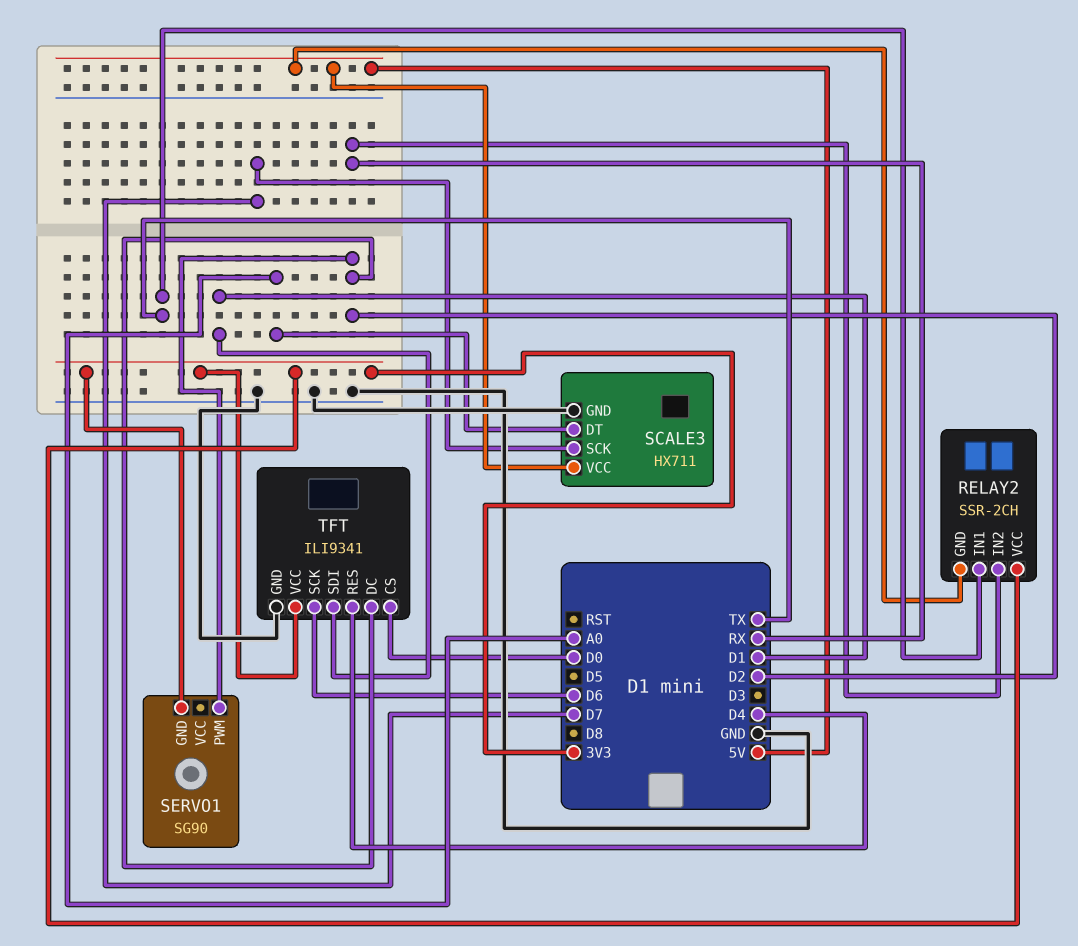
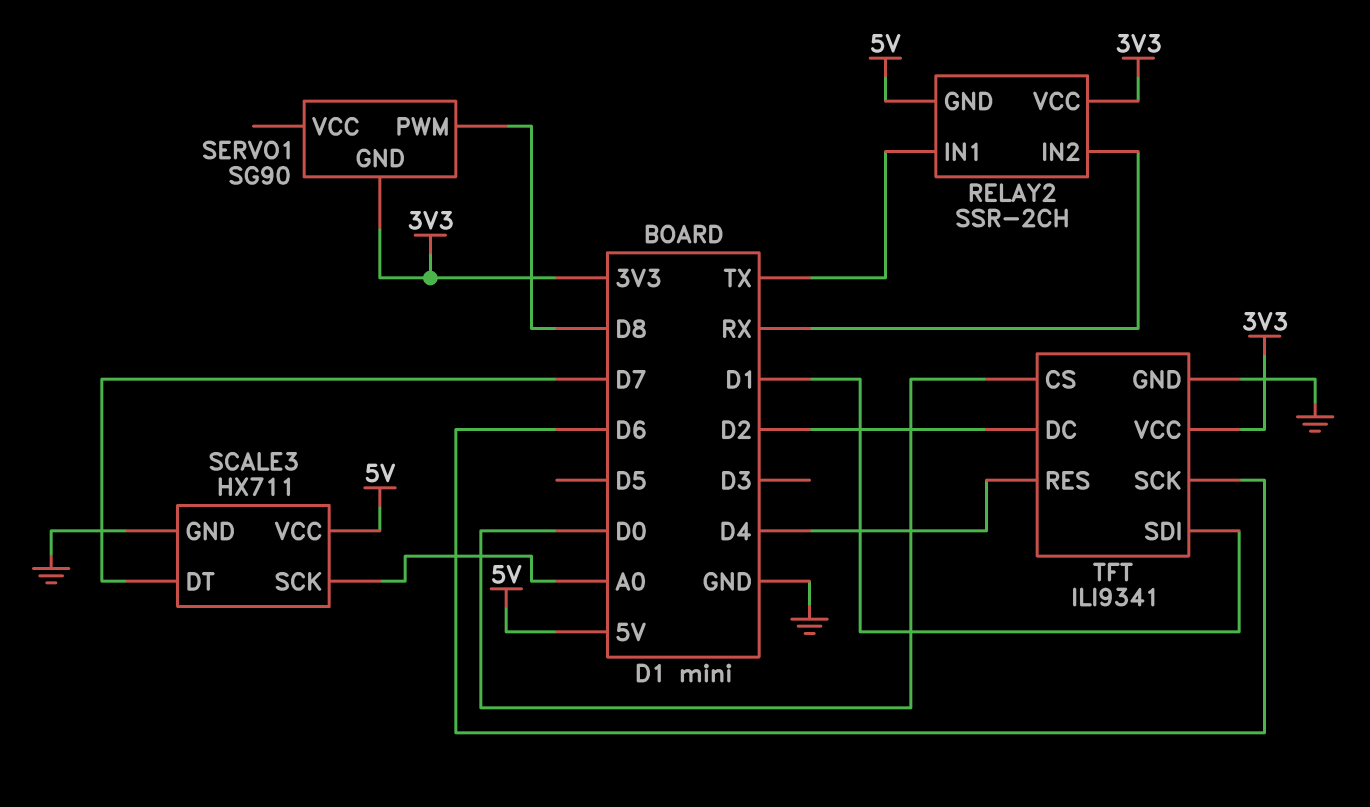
SCALE3 pin DT: A0 -> D7
SCALE3 pin SCK: D7 -> A0
SERVO1 pin PWM: D2 -> D8

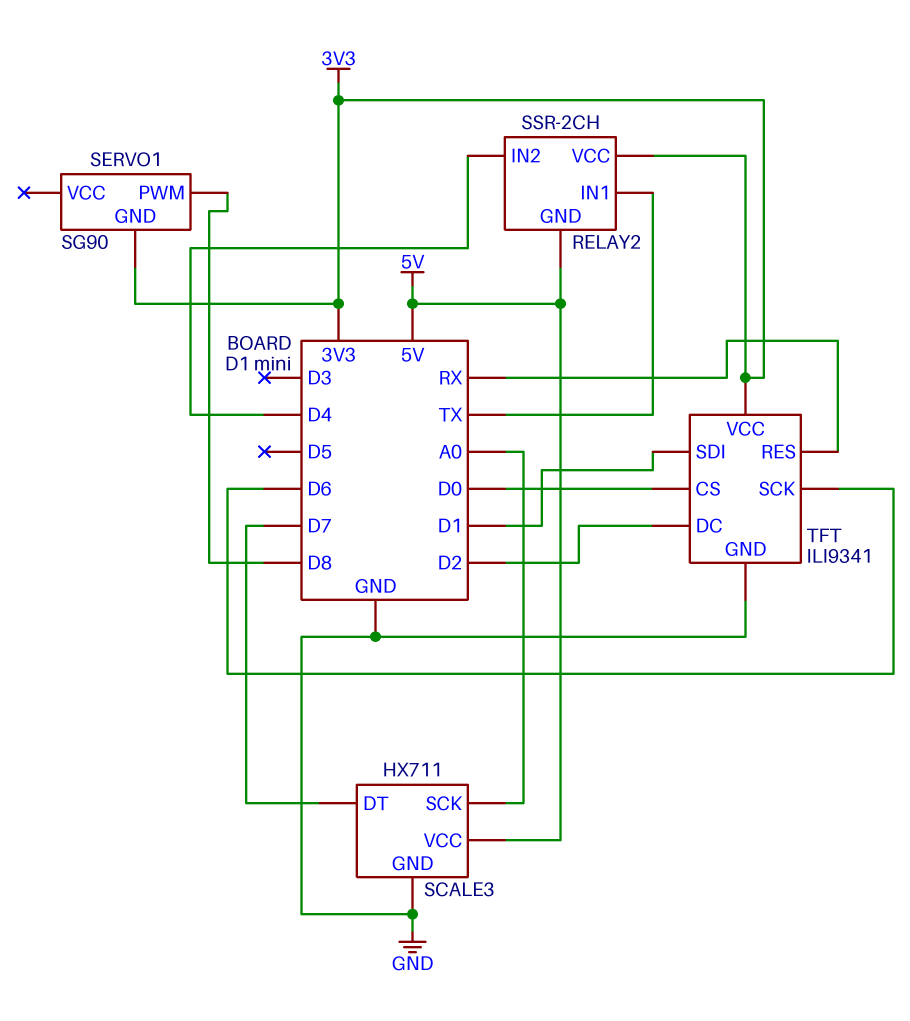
RELAY2 pin IN2: RX -> D4
TFT pin RES: D4 -> RX

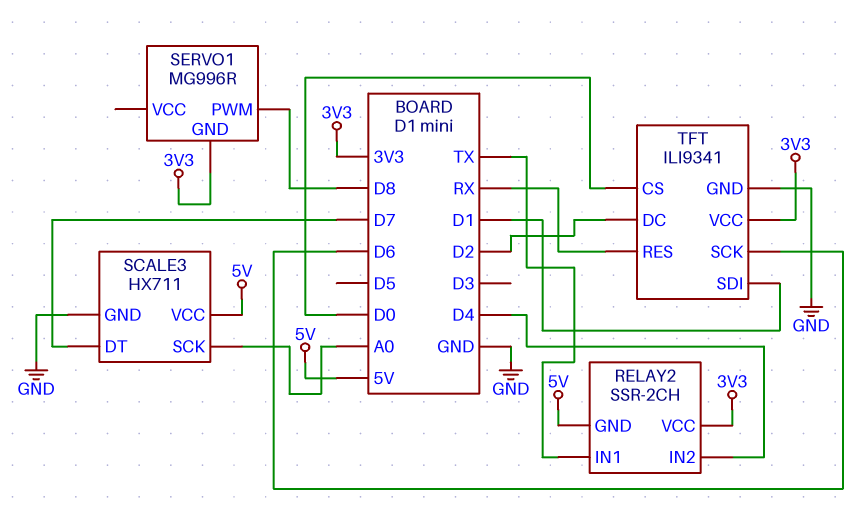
SERVO1: SG90 -> MG996R

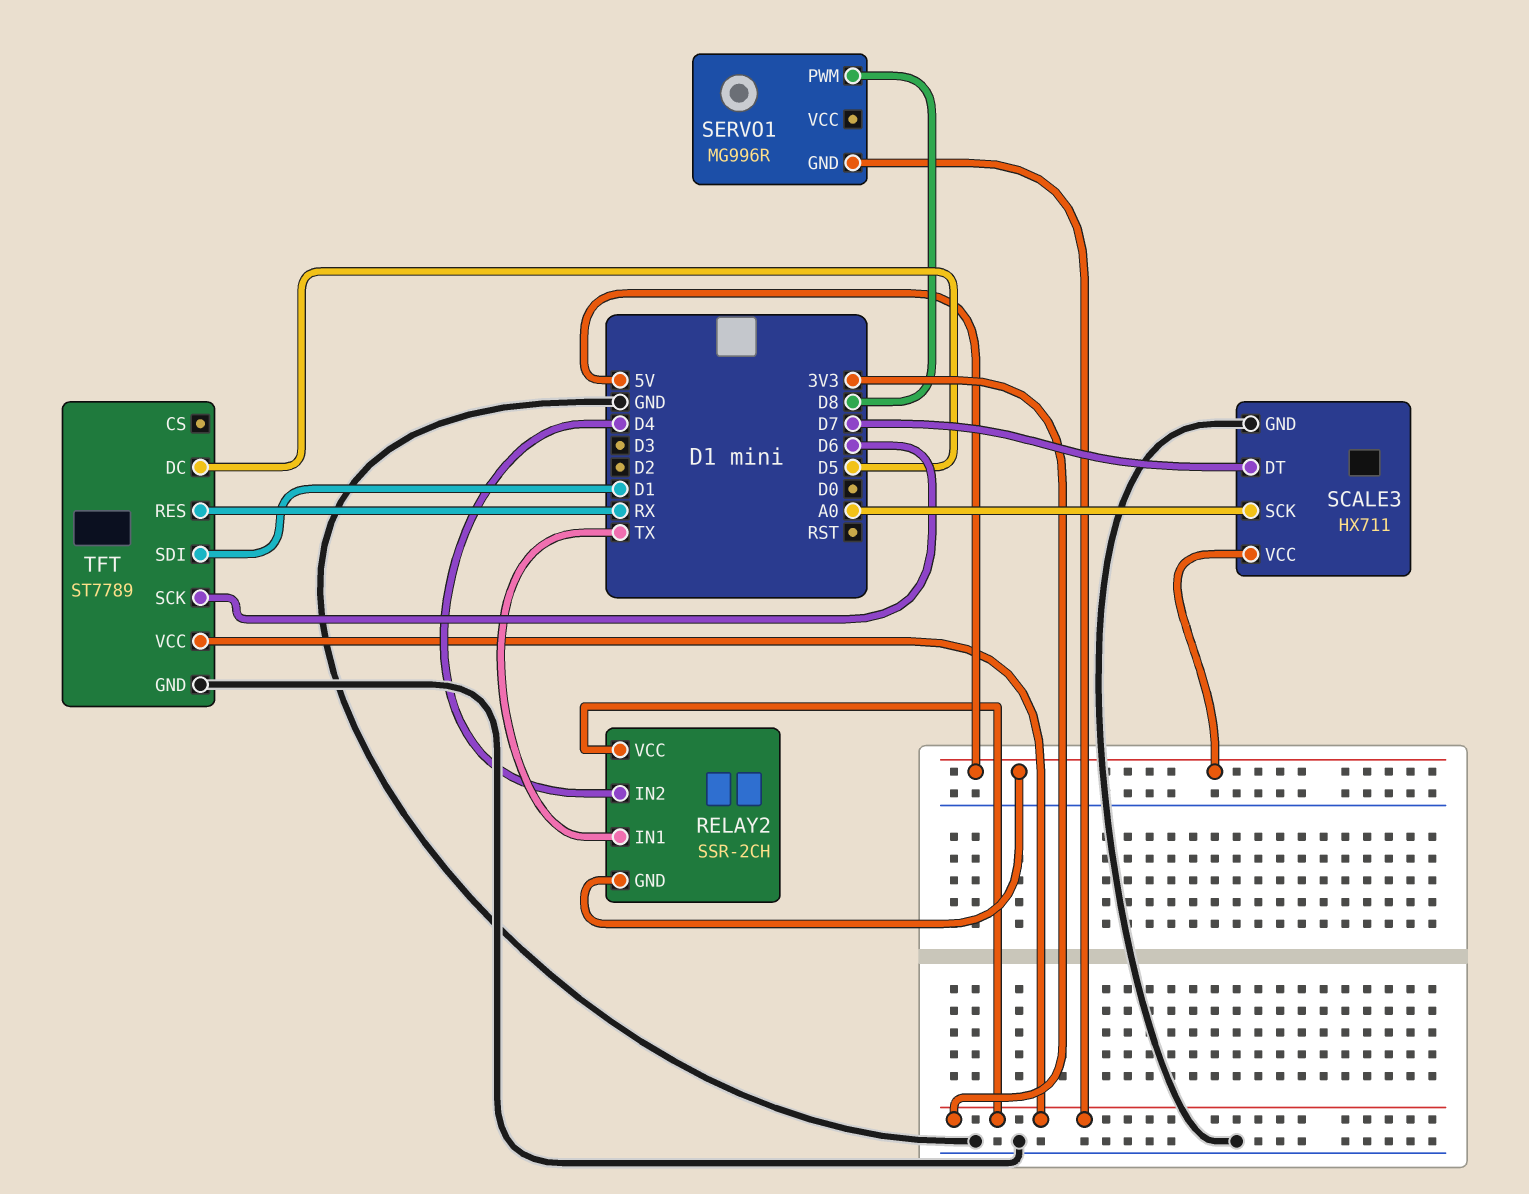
TFT: ILI9341 -> ST7789
TFT pin CS: D0 -> none
TFT pin DC: D2 -> D5

